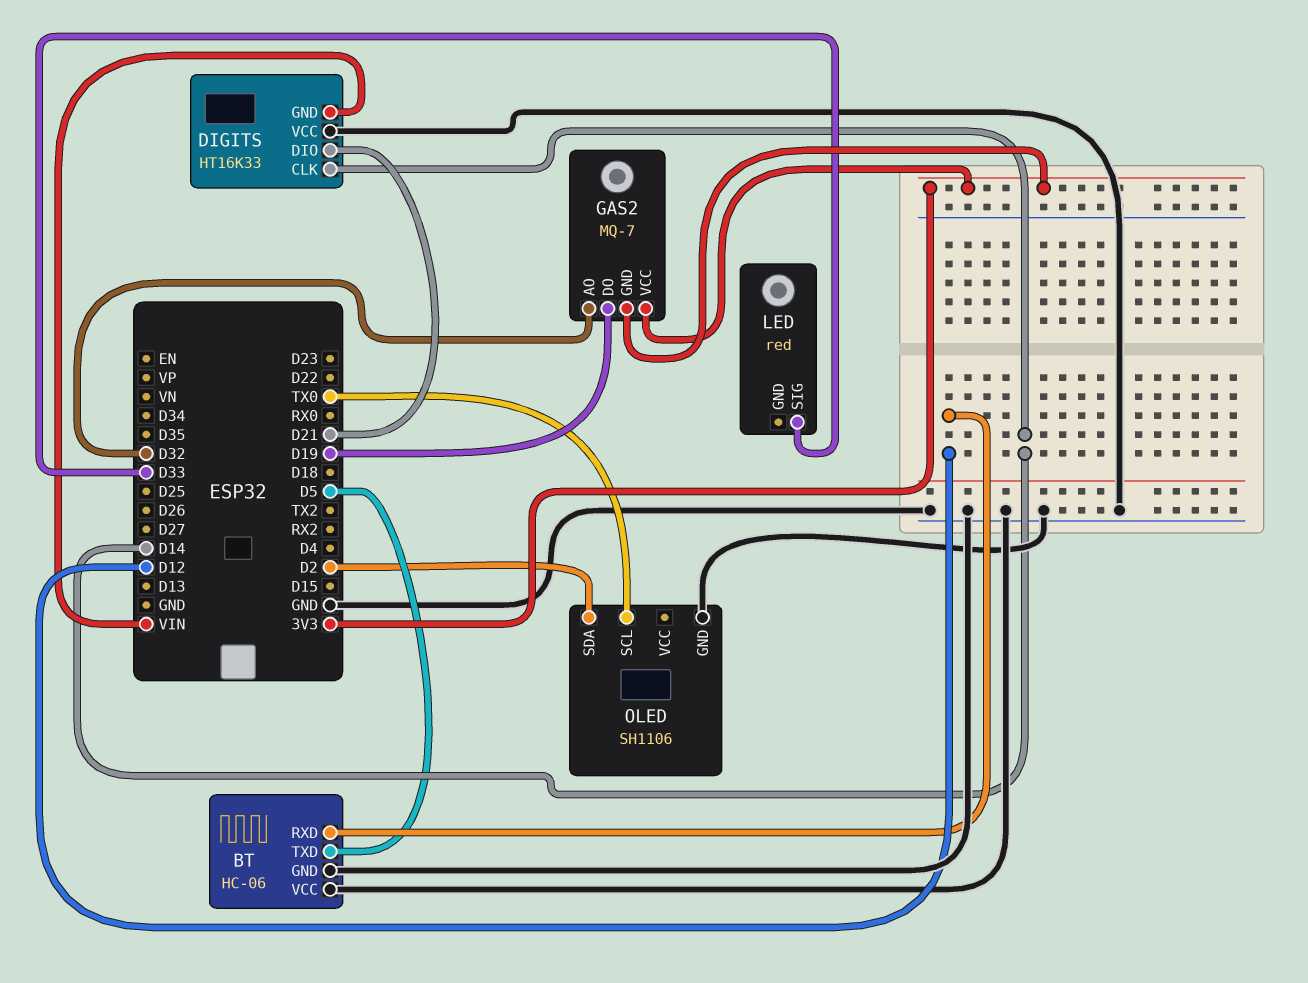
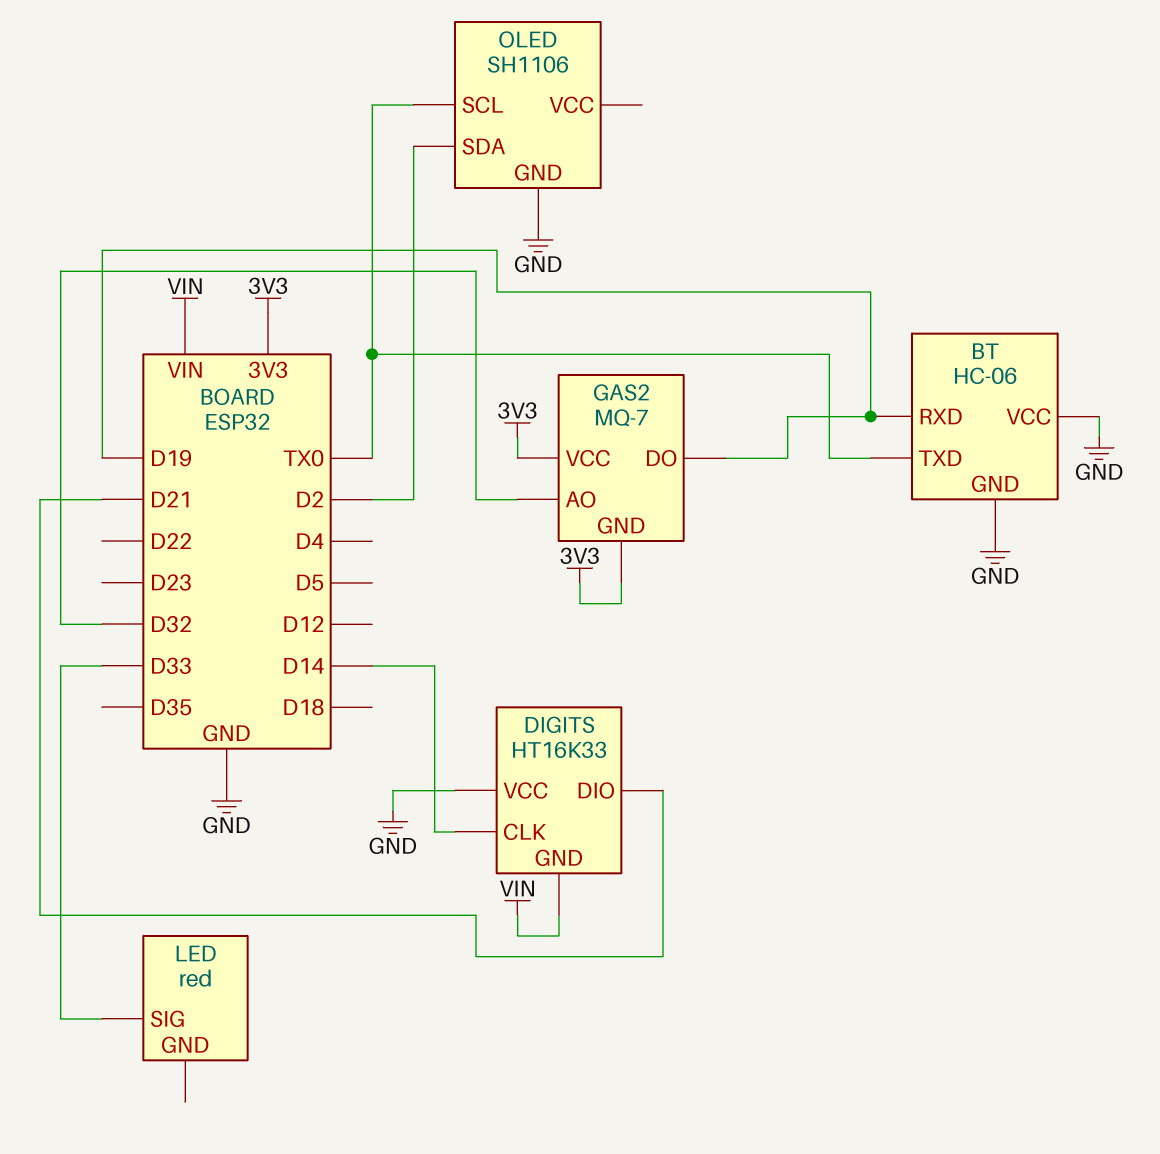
BT pin RXD: D12 -> D19
BT pin TXD: D5 -> TX0

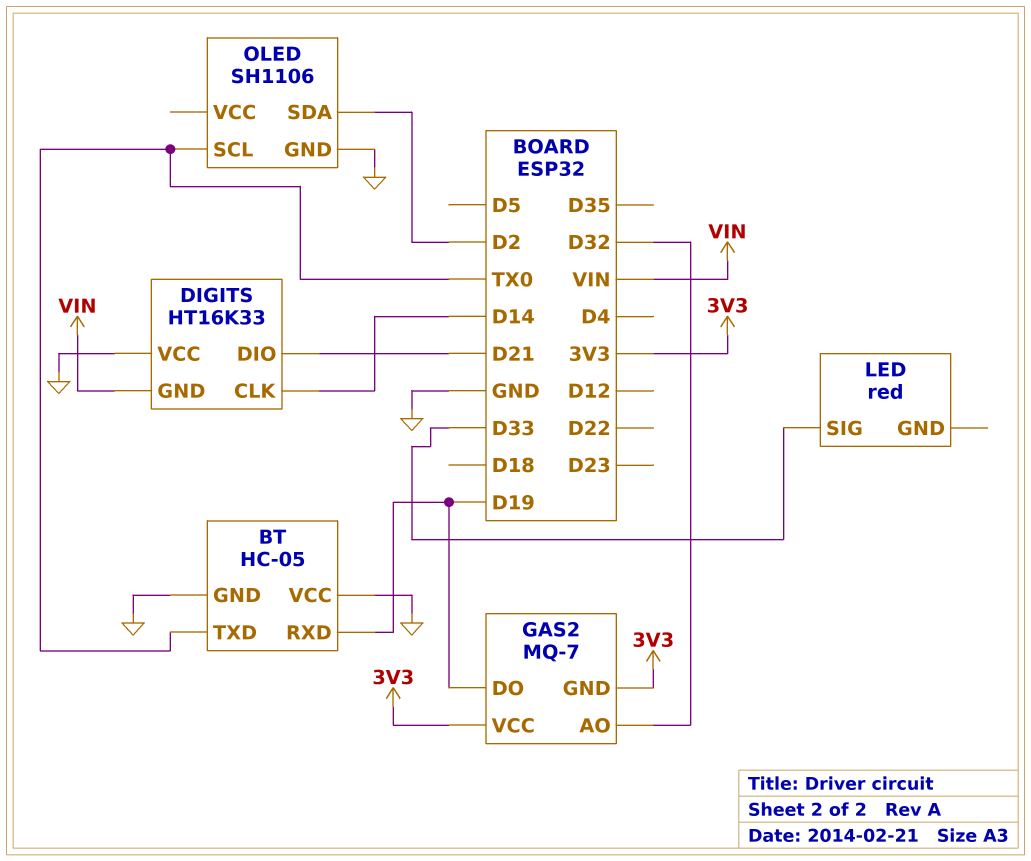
BT: HC-06 -> HC-05

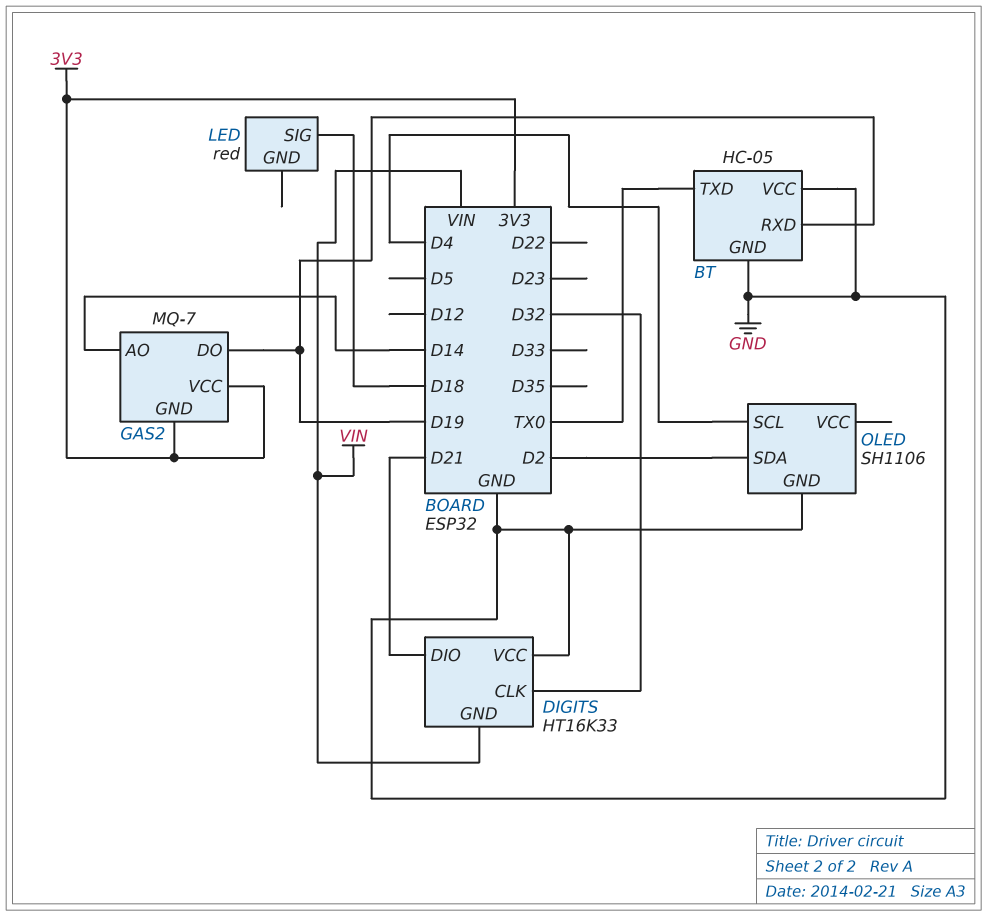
DIGITS pin CLK: D14 -> D32
GAS2 pin AO: D32 -> D14
LED pin SIG: D33 -> D18
OLED pin SCL: TX0 -> D4

